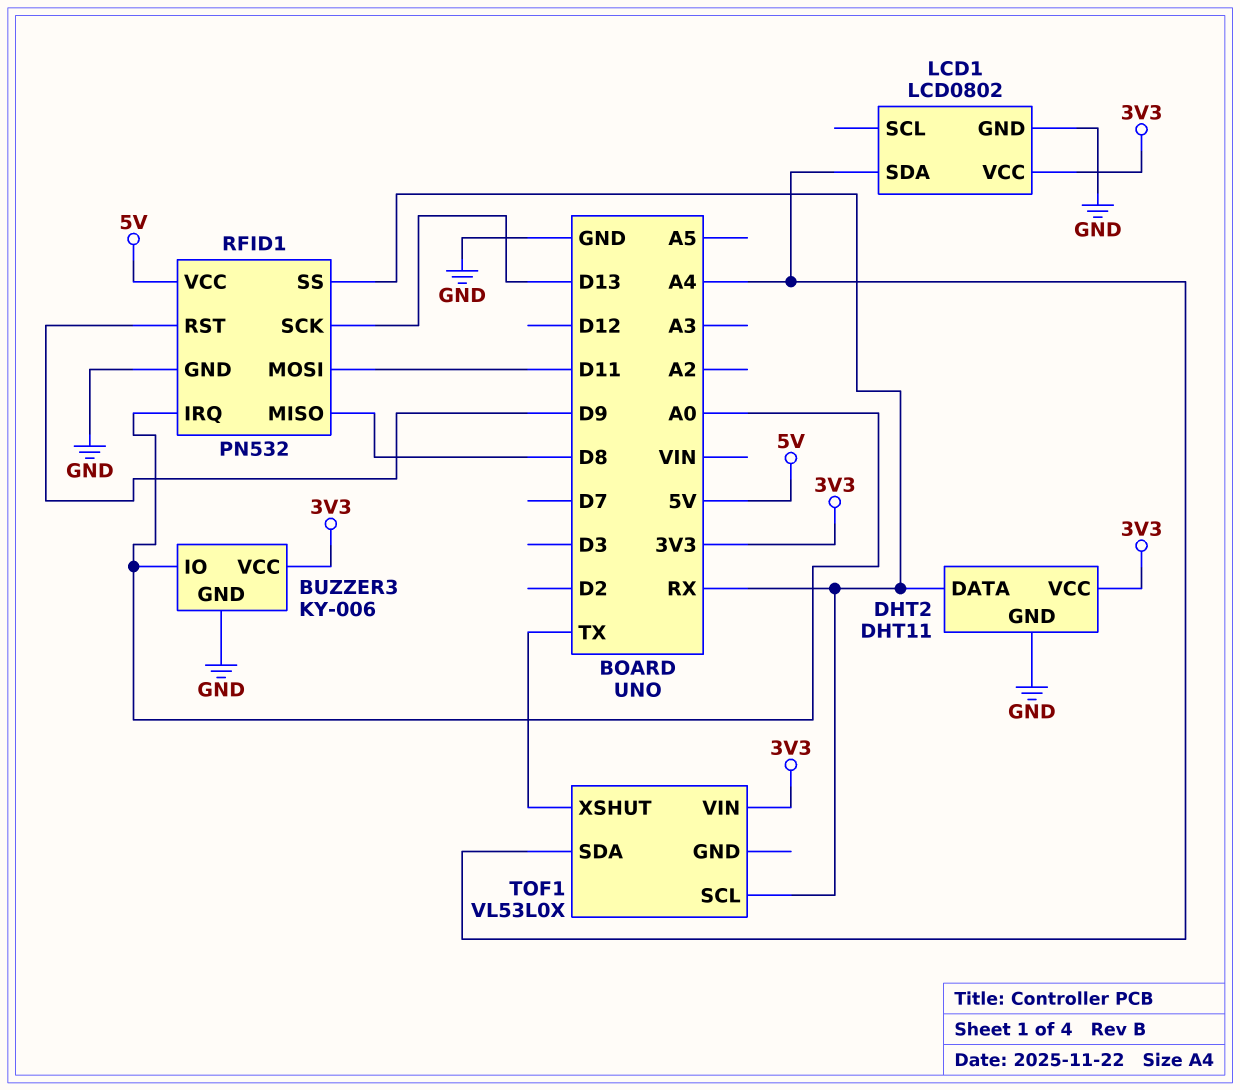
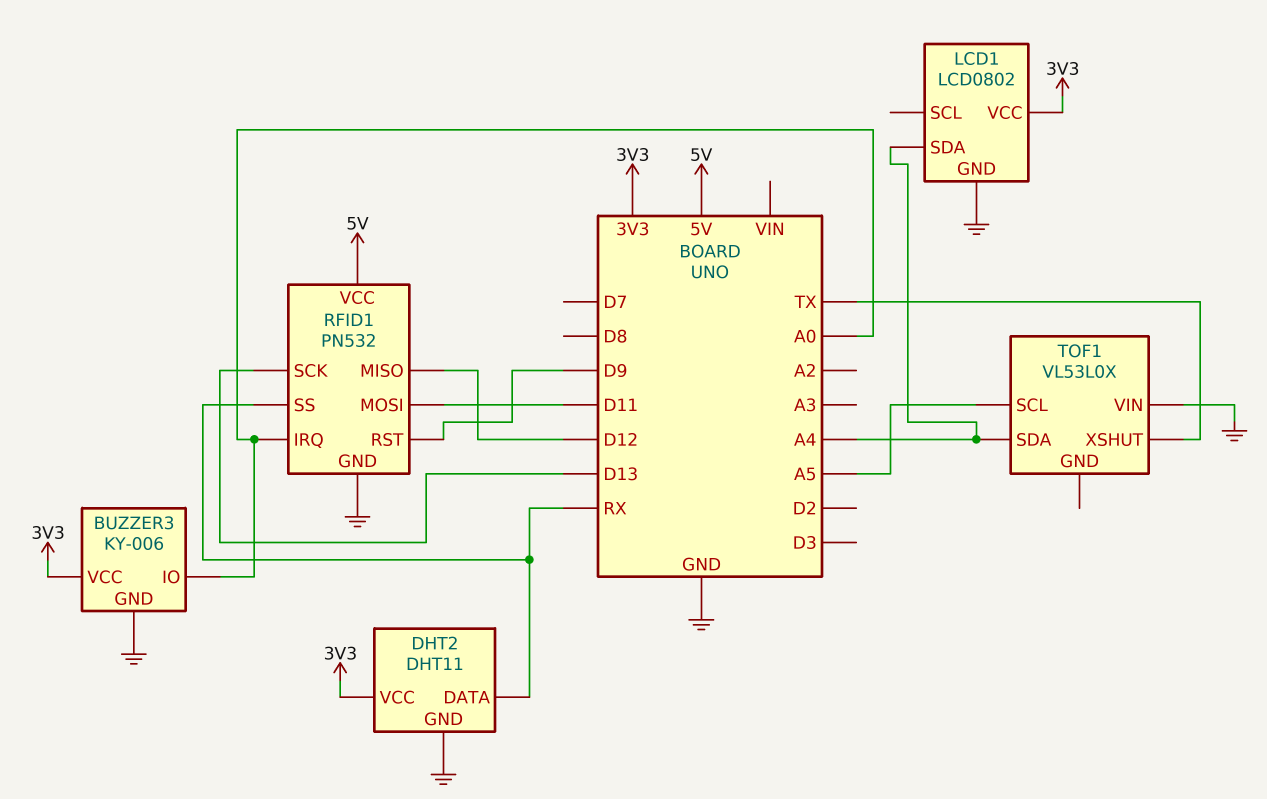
RFID1 pin MISO: D8 -> D12
TOF1 pin SCL: RX -> A5
TOF1 pin VIN: 3V3 -> GND

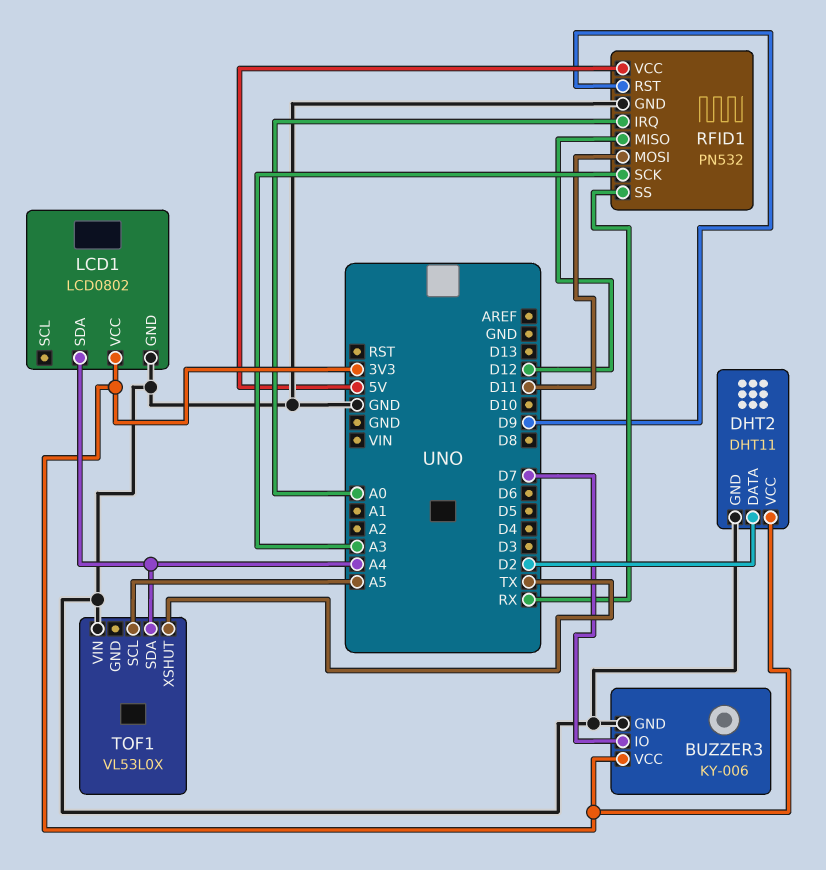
BUZZER3 pin IO: A0 -> D7
DHT2 pin DATA: RX -> D2
RFID1 pin SCK: D13 -> A3

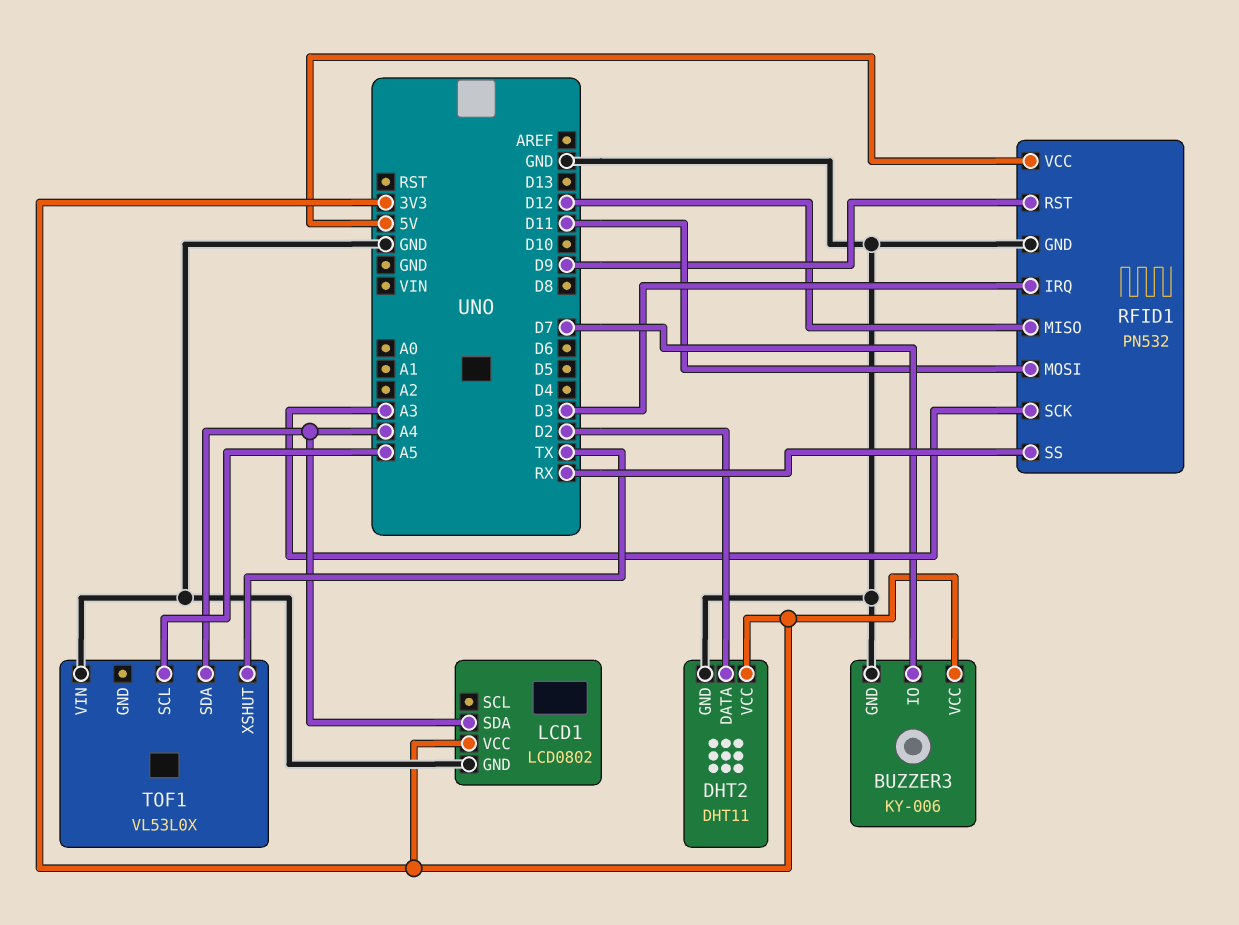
RFID1 pin IRQ: A0 -> D3

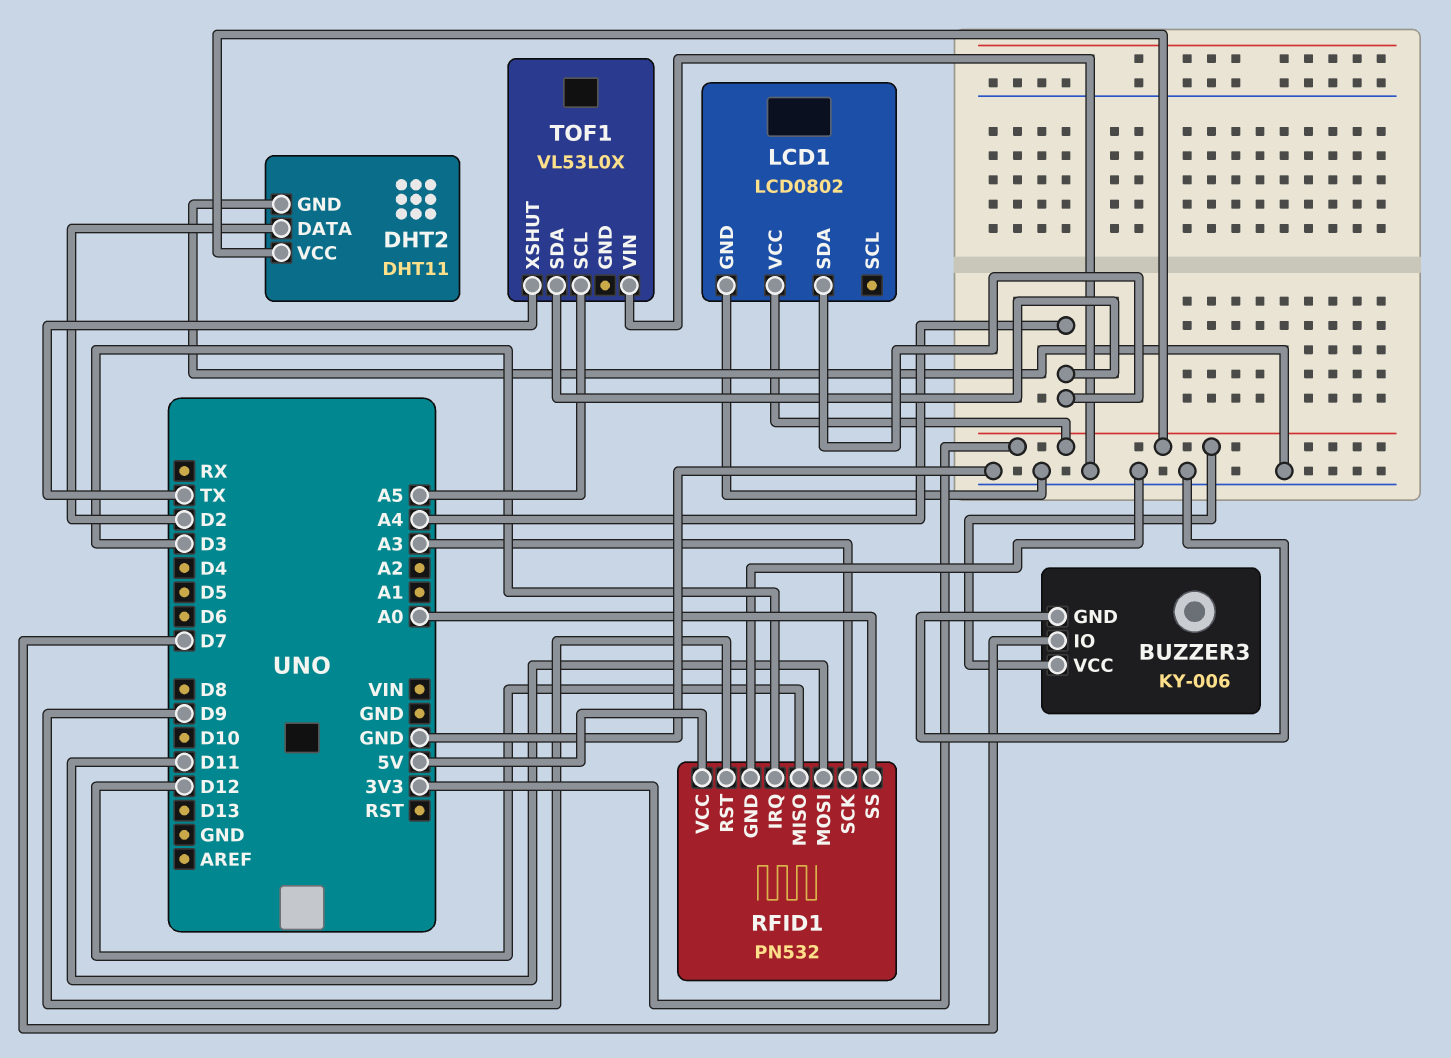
RFID1 pin SS: RX -> A0

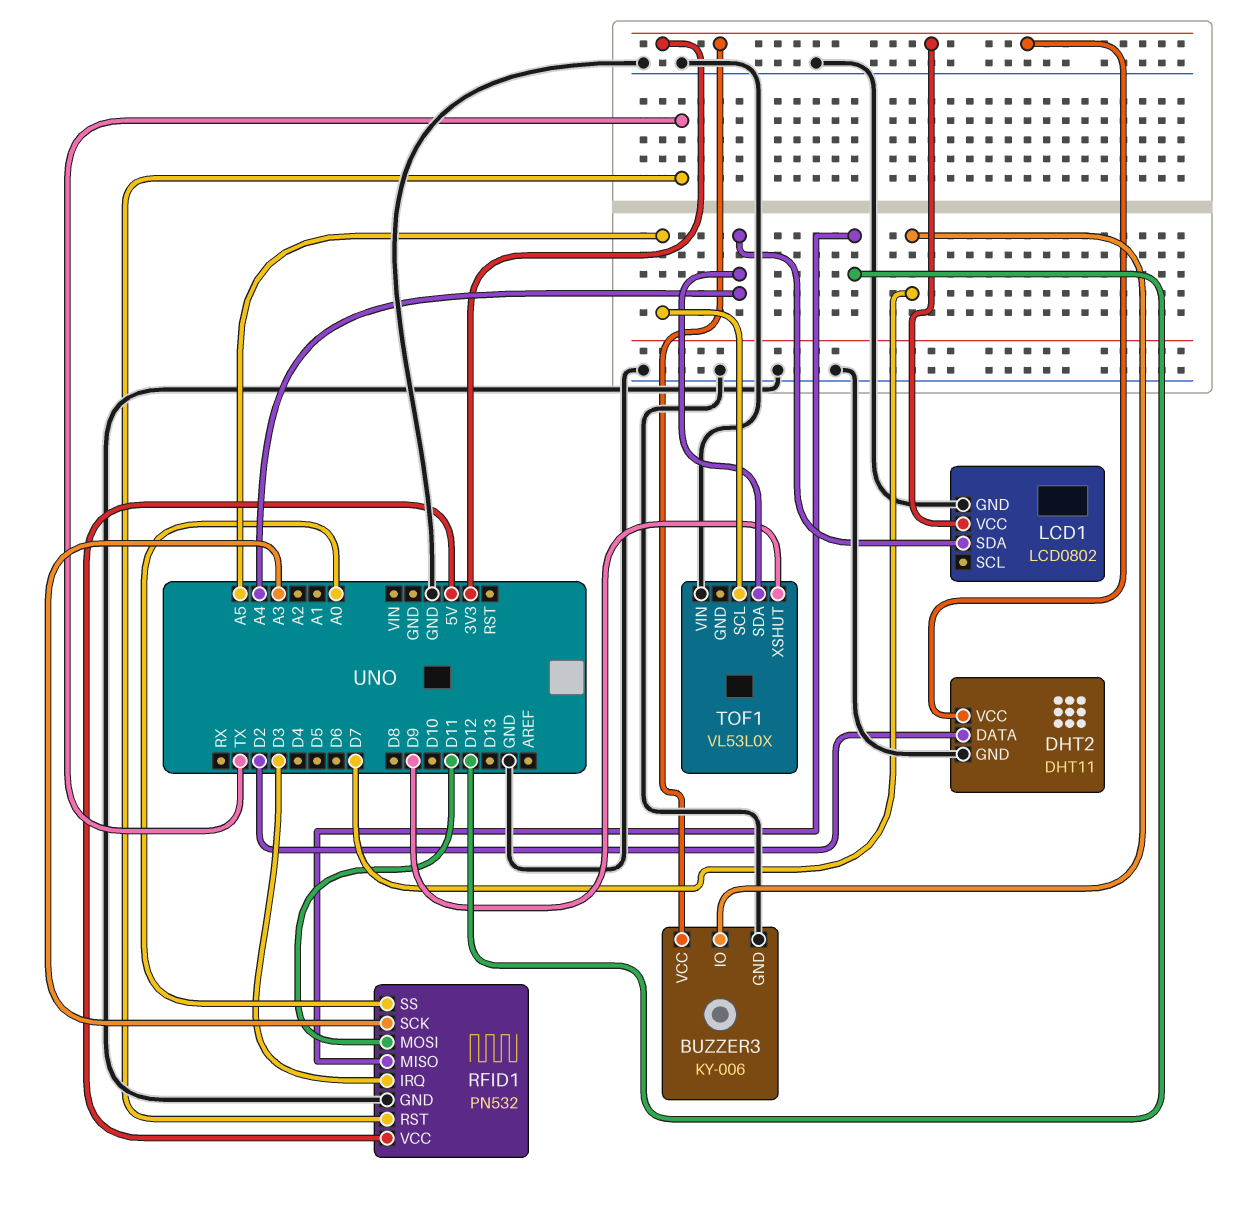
RFID1 pin RST: D9 -> TX
TOF1 pin XSHUT: TX -> D9

